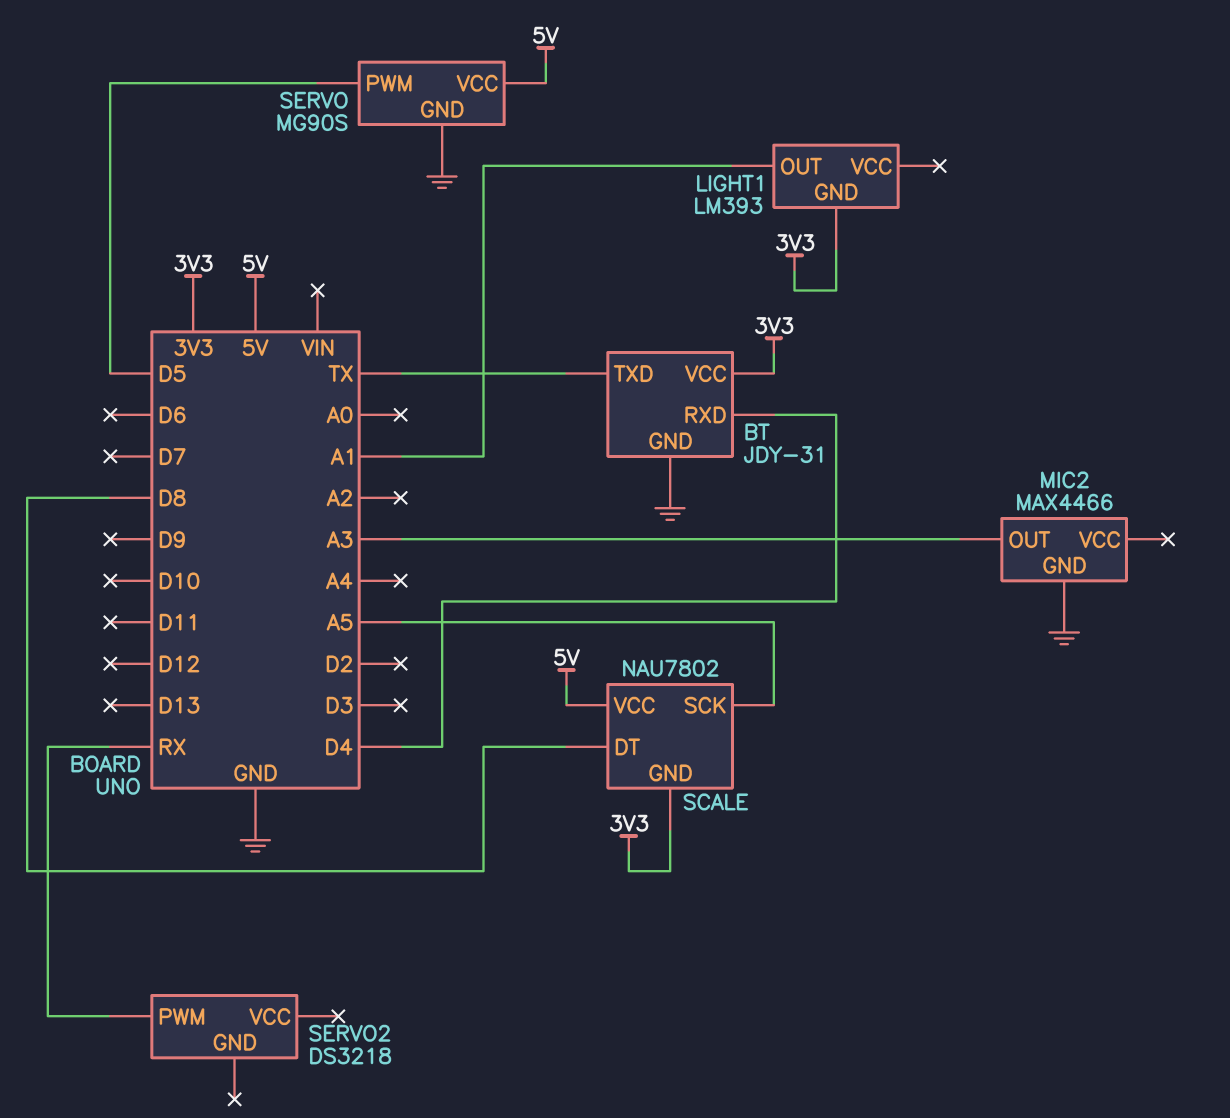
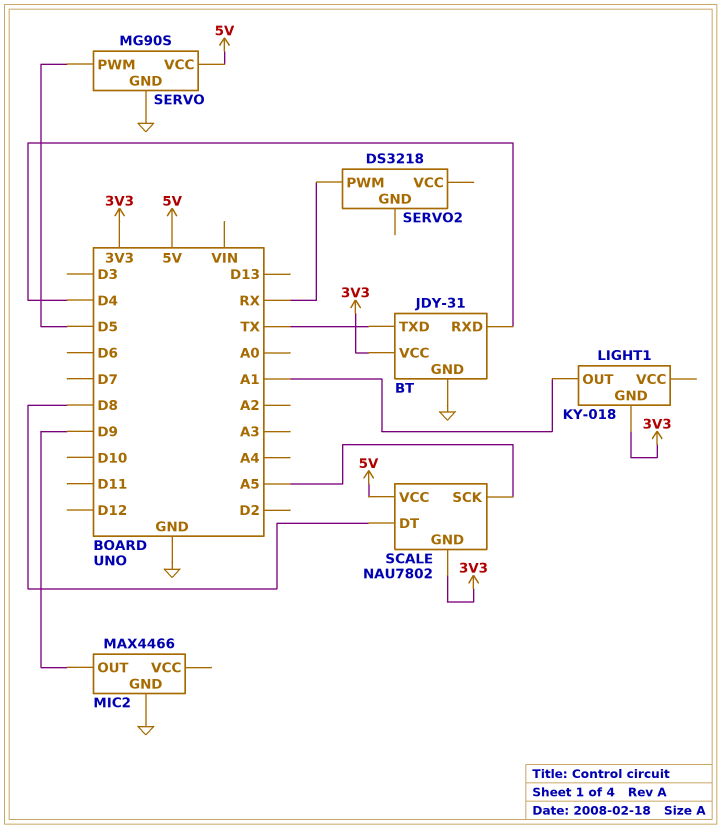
LIGHT1: LM393 -> KY-018
MIC2 pin OUT: A3 -> D9

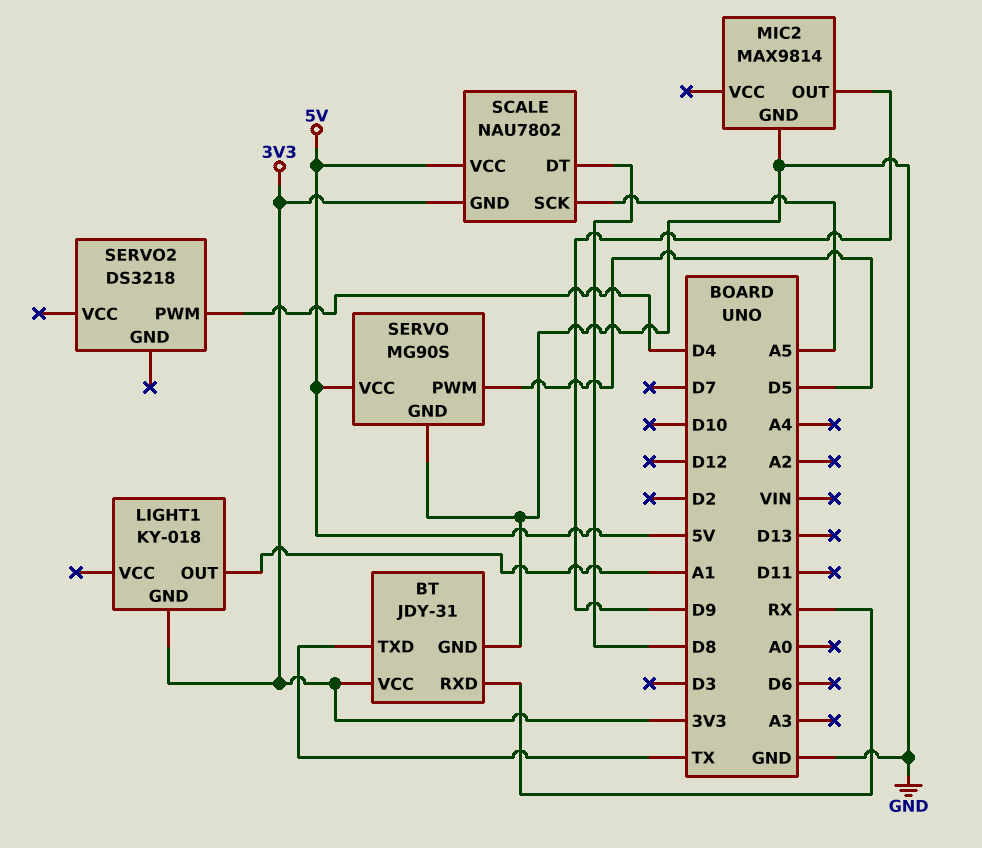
BT pin RXD: D4 -> RX
MIC2: MAX4466 -> MAX9814
SERVO2 pin PWM: RX -> D4

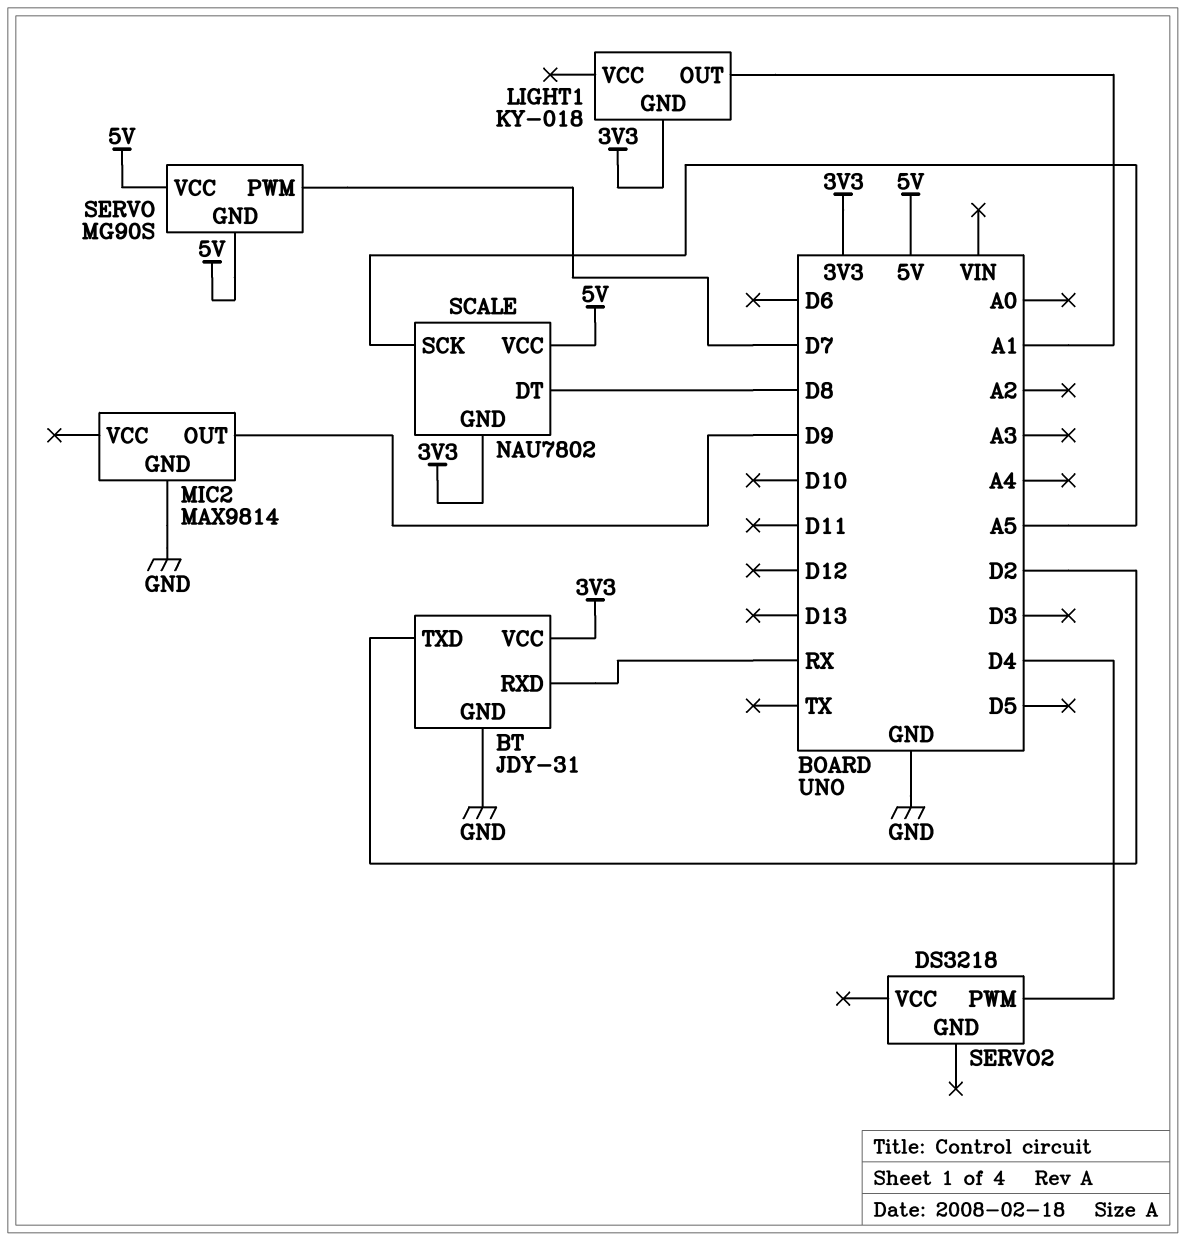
BT pin TXD: TX -> D2
SERVO pin GND: GND -> 5V
SERVO pin PWM: D5 -> D7

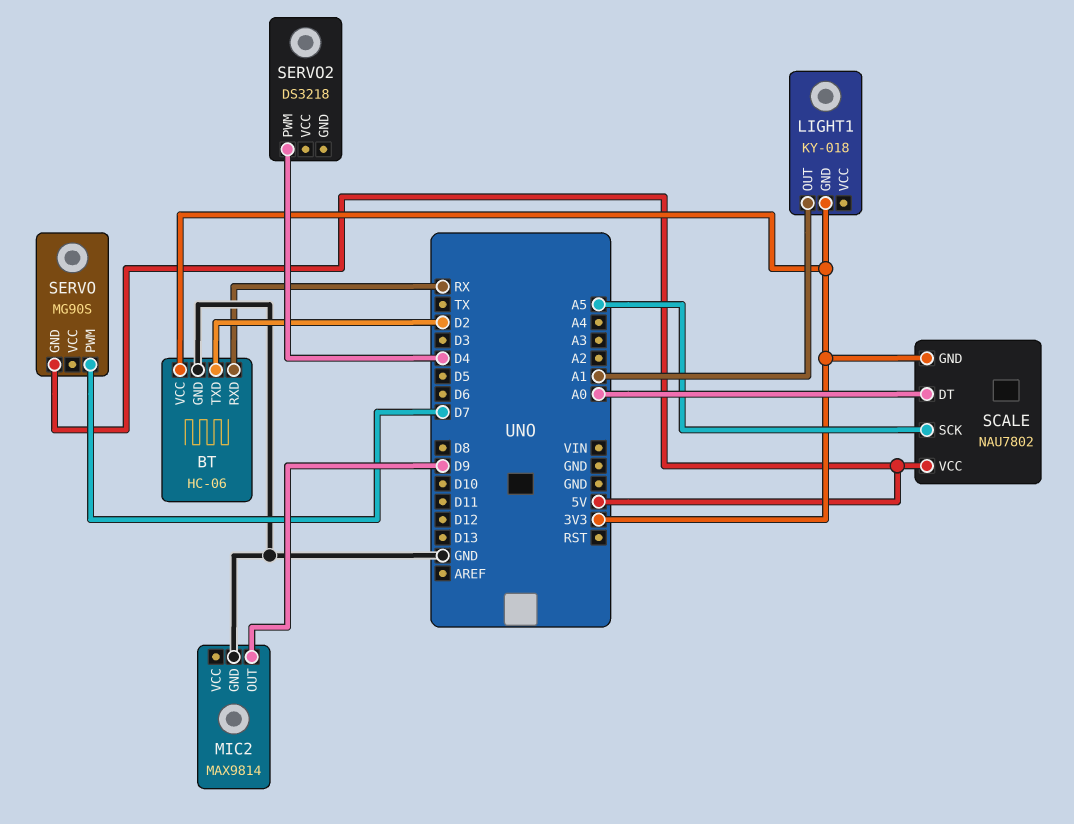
BT: JDY-31 -> HC-06
SCALE pin DT: D8 -> A0
SERVO pin VCC: 5V -> none

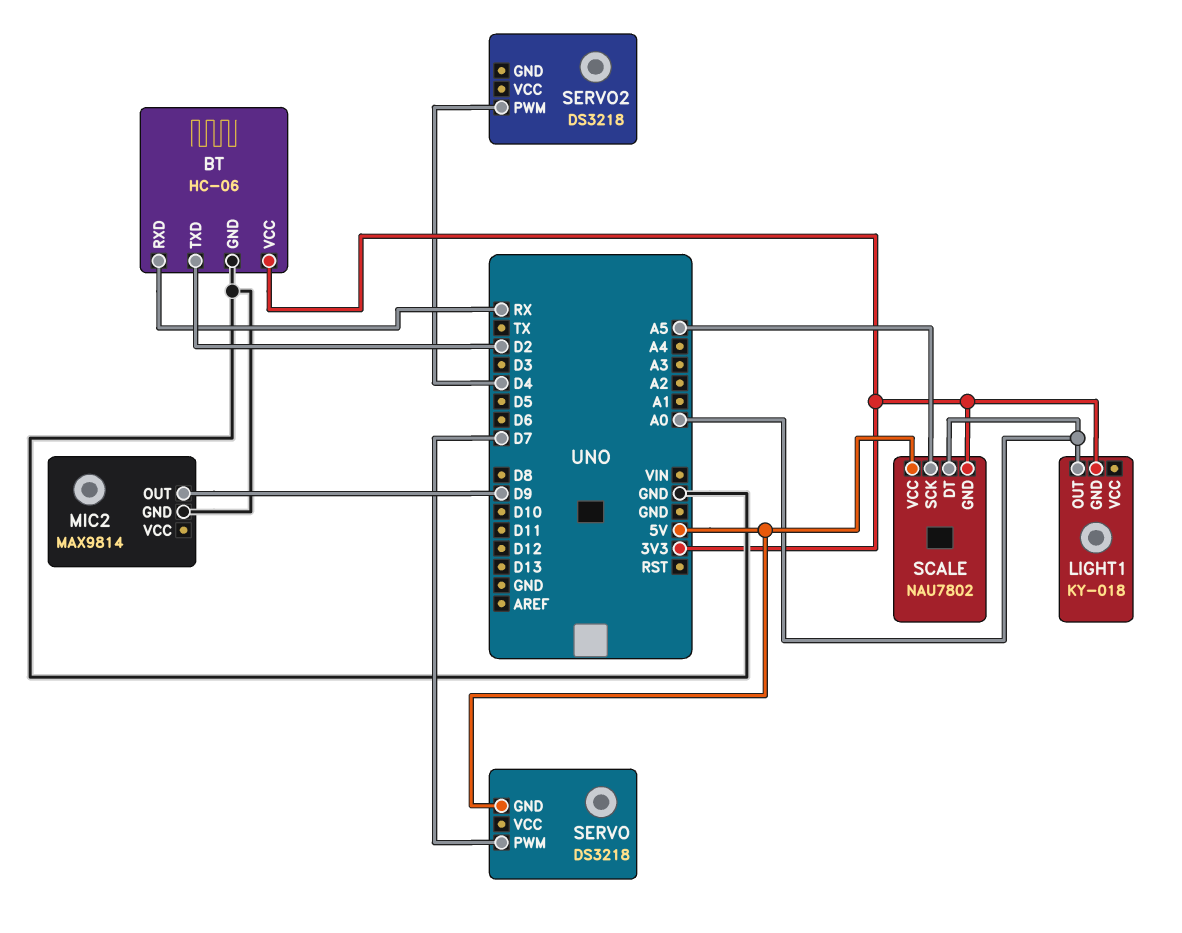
LIGHT1 pin OUT: A1 -> A0
SERVO: MG90S -> DS3218

